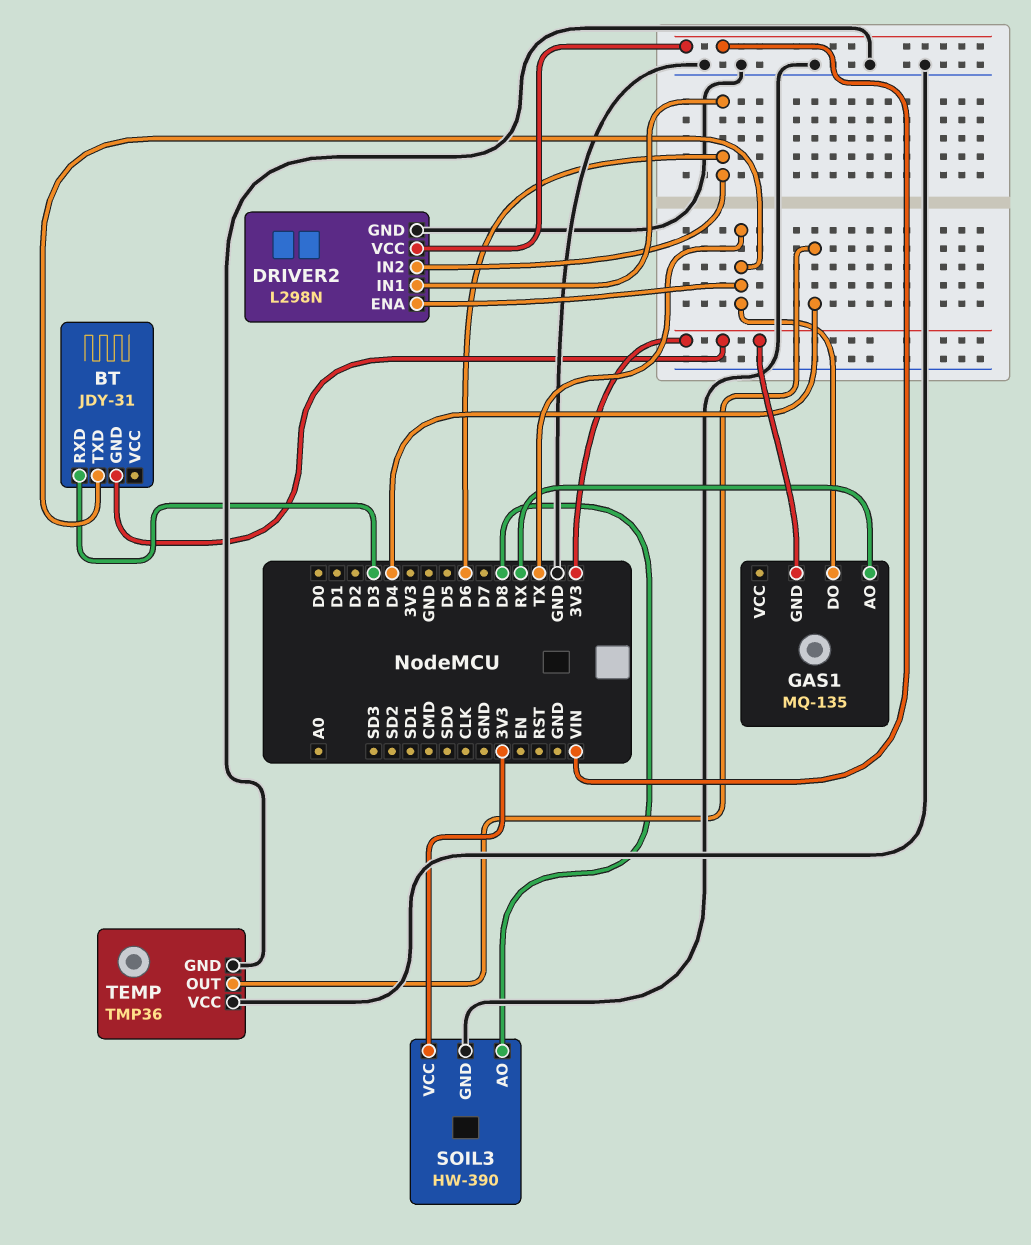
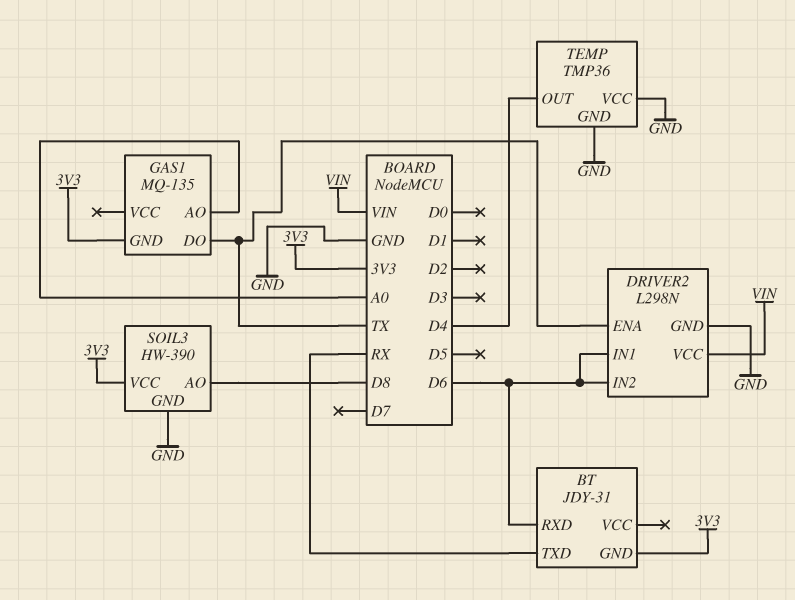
BT pin RXD: D3 -> D6
BT pin TXD: TX -> RX
GAS1 pin AO: RX -> A0

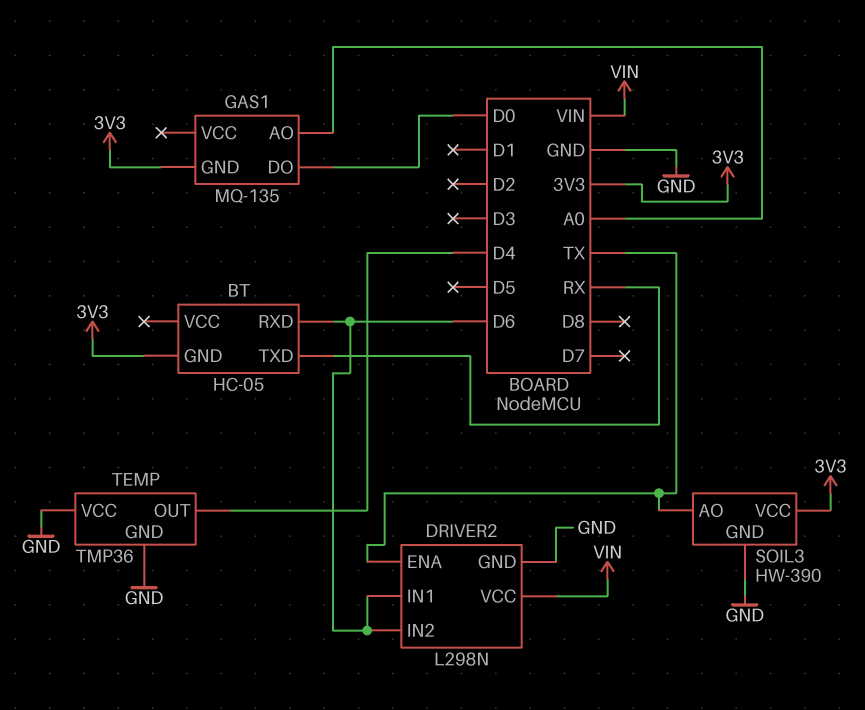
BT: JDY-31 -> HC-05
GAS1 pin DO: TX -> D0
SOIL3 pin AO: D8 -> TX

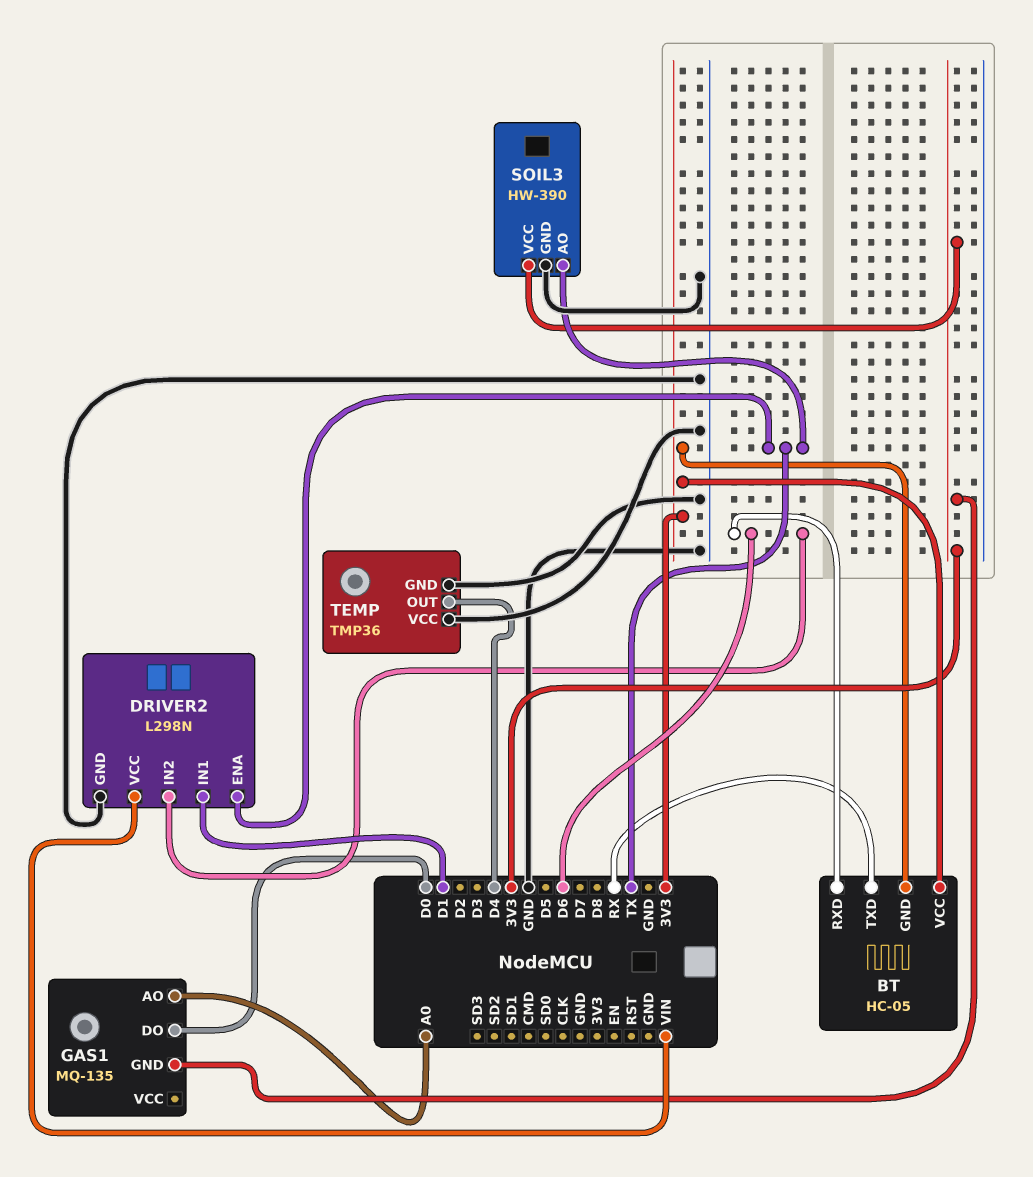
BT pin VCC: none -> 3V3
DRIVER2 pin IN1: D6 -> D1

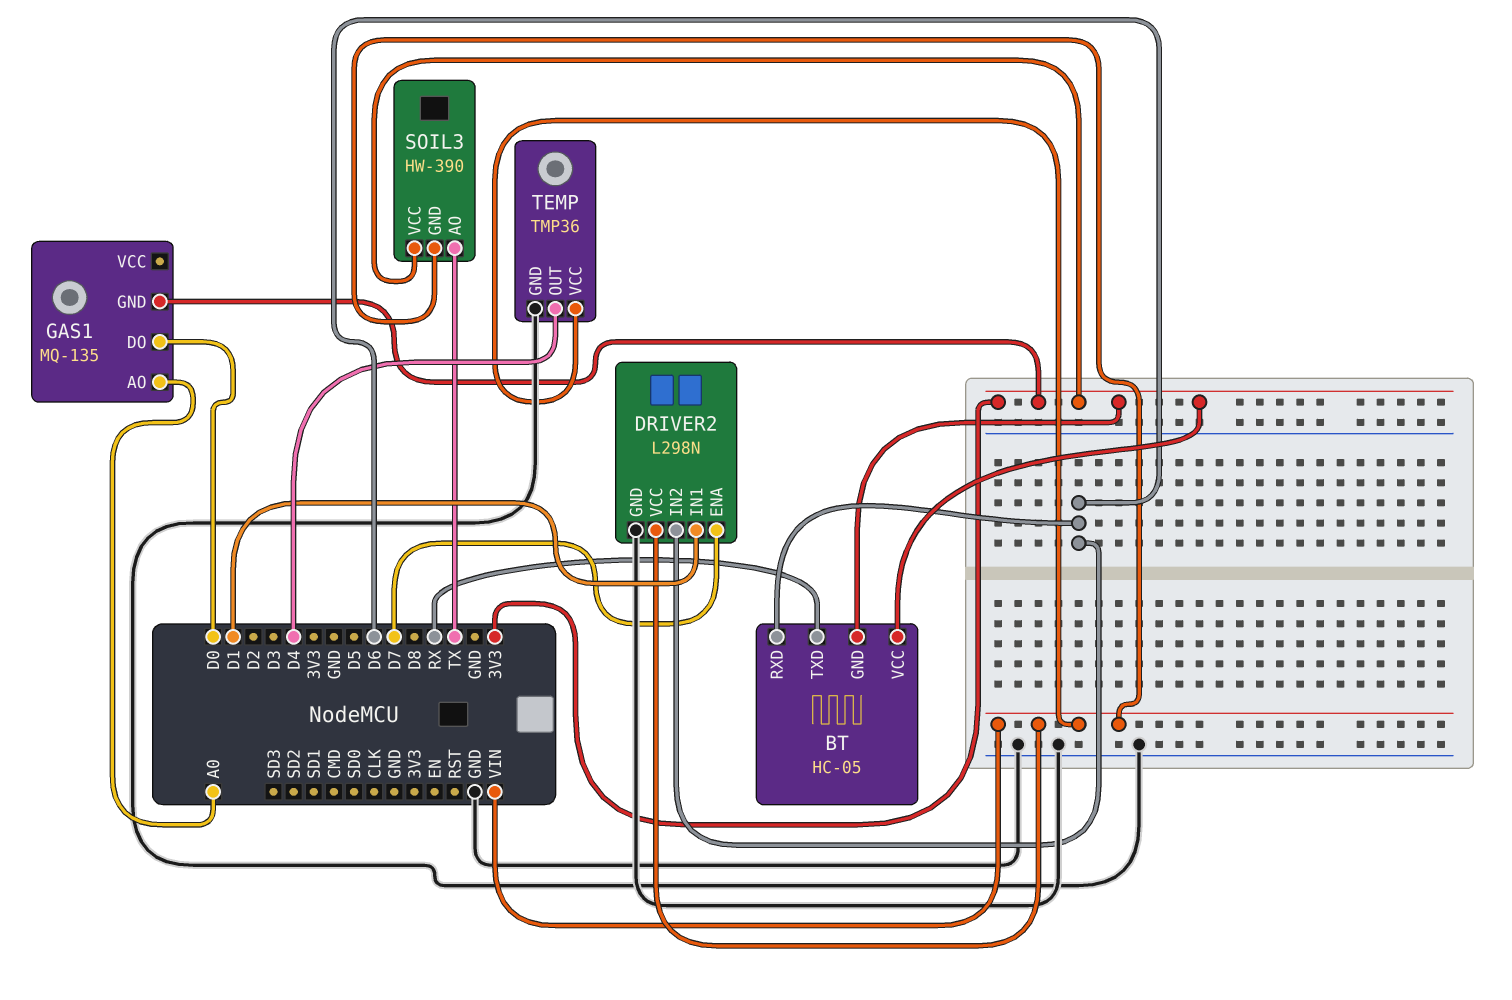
DRIVER2 pin ENA: TX -> D7
SOIL3 pin GND: GND -> VIN
TEMP pin VCC: GND -> VIN

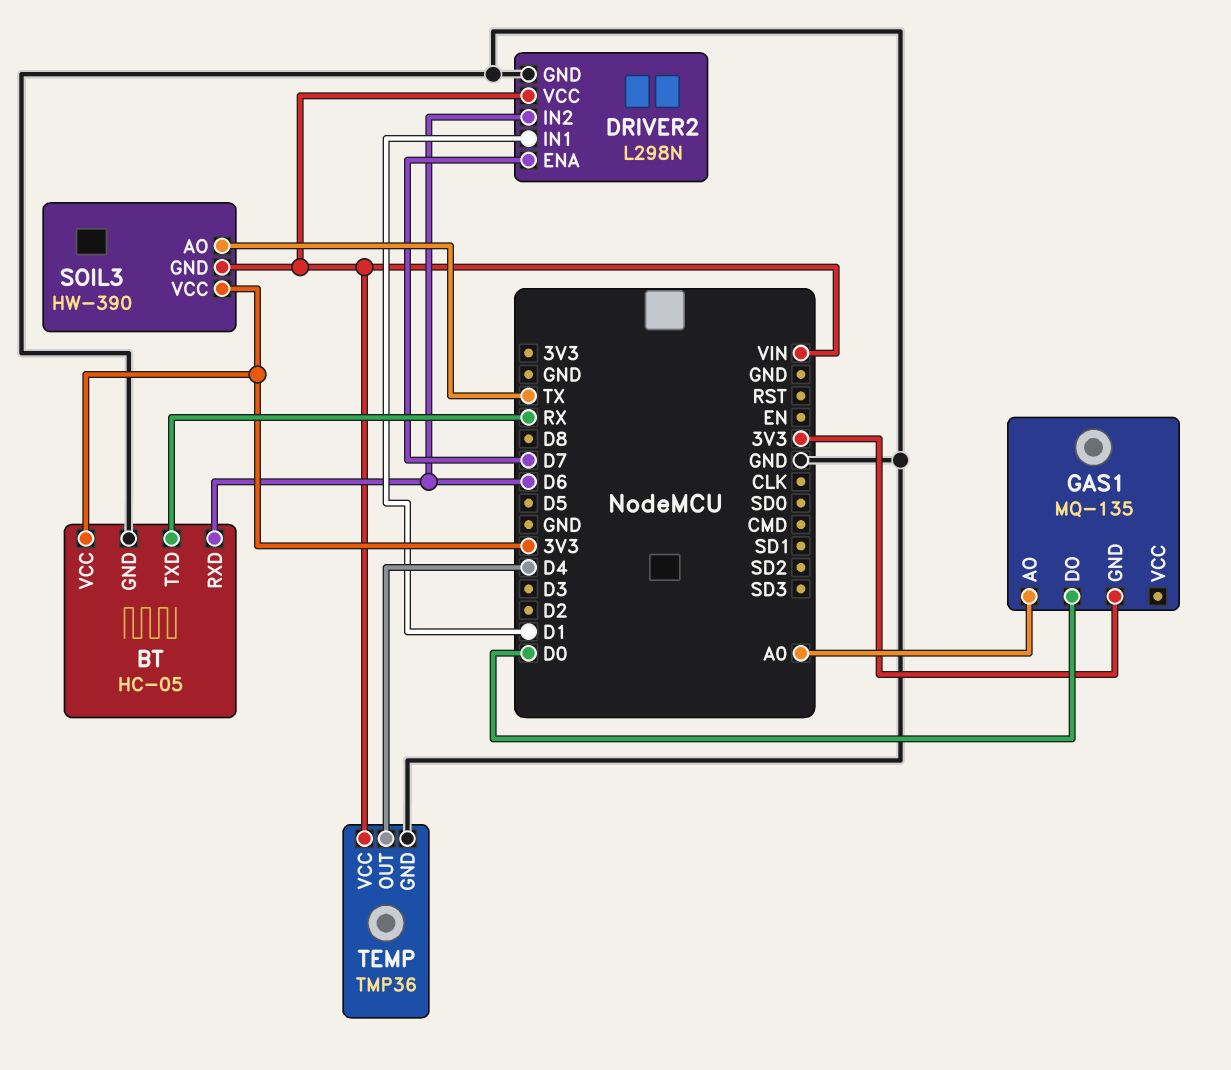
BT pin GND: 3V3 -> GND

